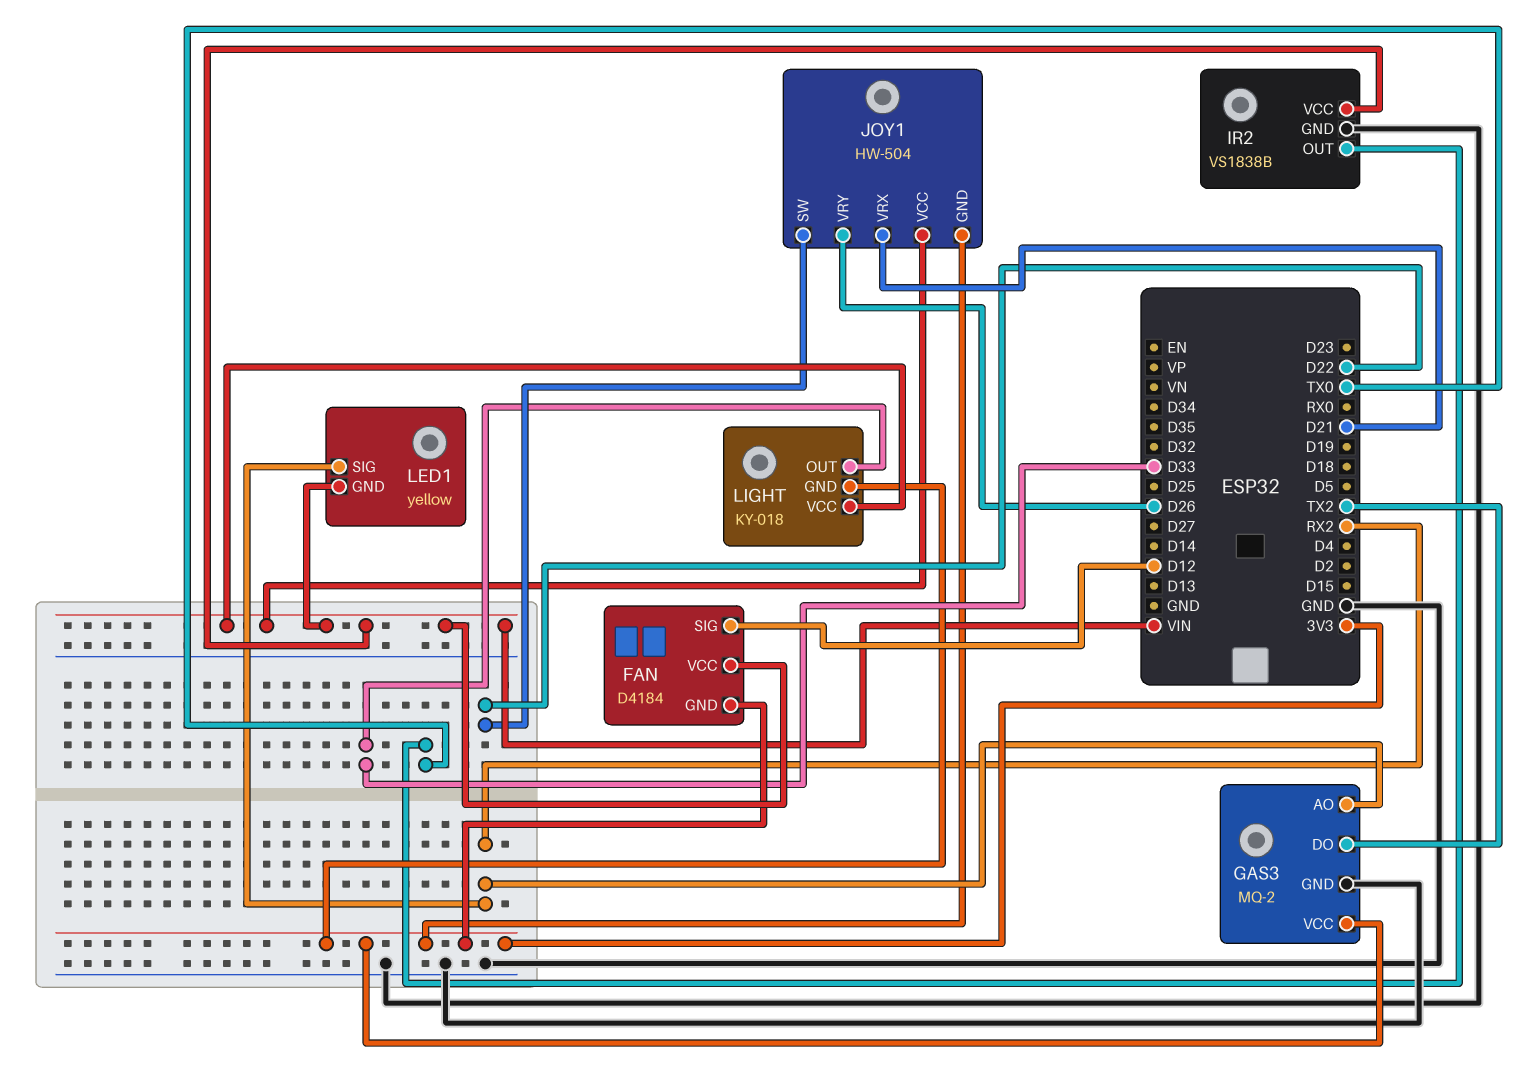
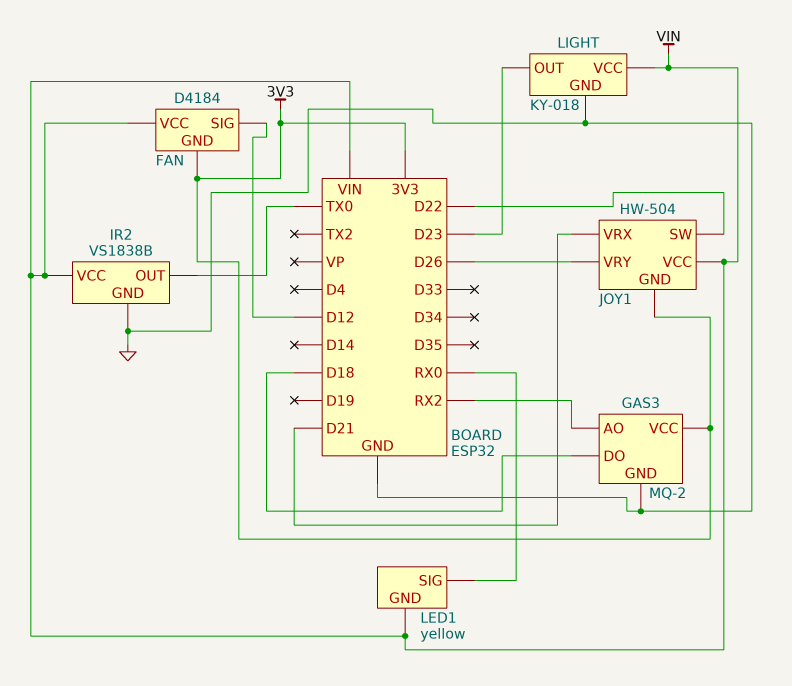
GAS3 pin DO: TX2 -> D18
LED1 pin SIG: RX2 -> RX0
LIGHT pin GND: 3V3 -> GND
LIGHT pin OUT: D33 -> D23

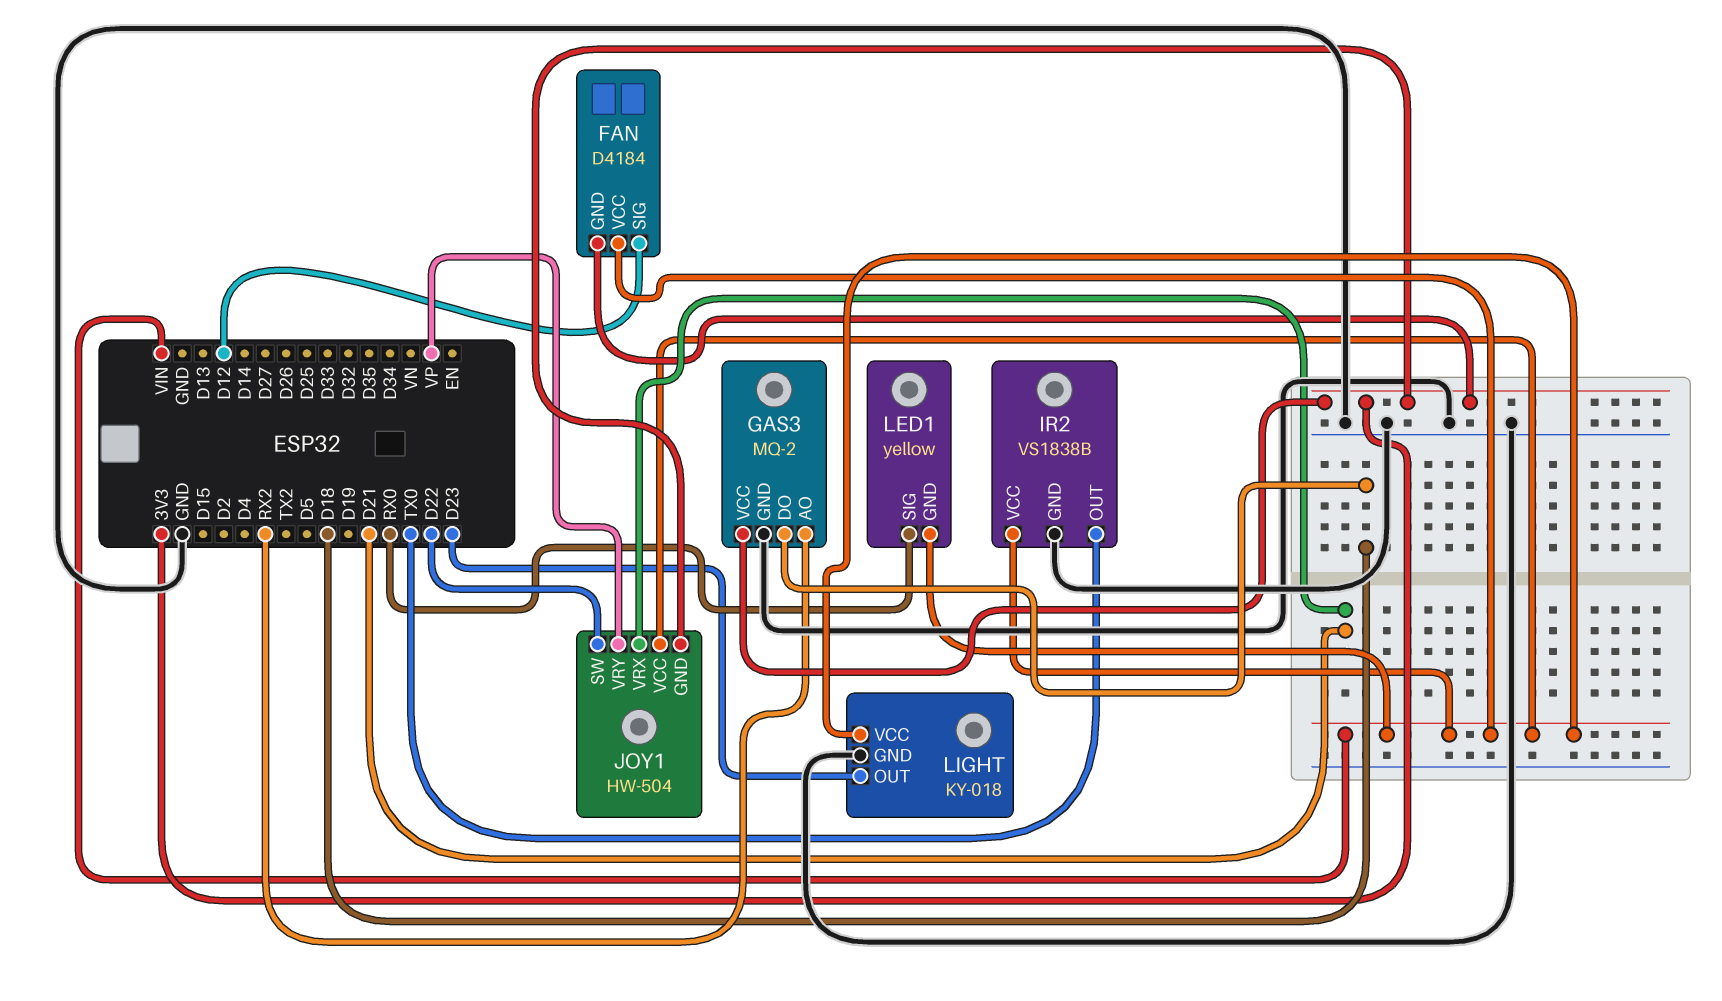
JOY1 pin VRY: D26 -> VP

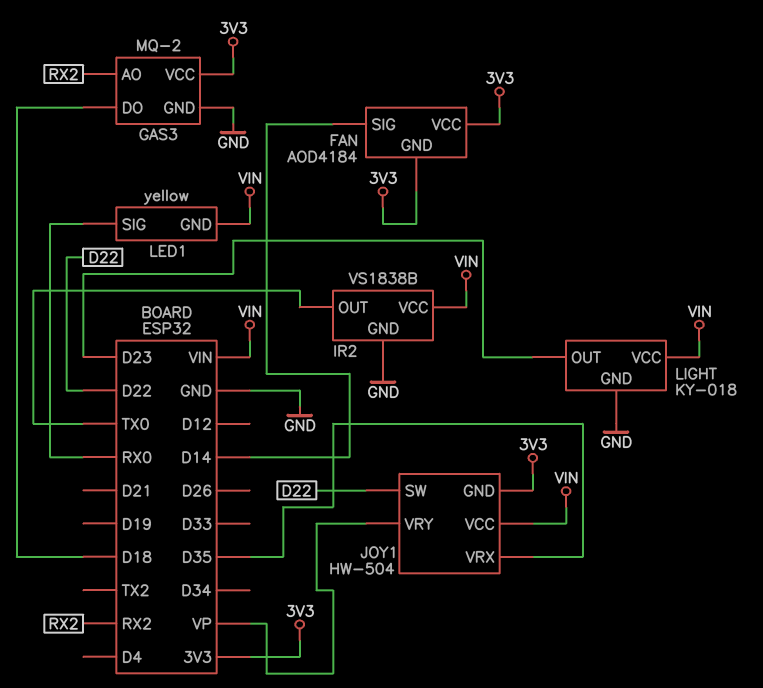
FAN: D4184 -> AOD4184
FAN pin SIG: D12 -> D14
FAN pin VCC: VIN -> 3V3
JOY1 pin VRX: D21 -> D35

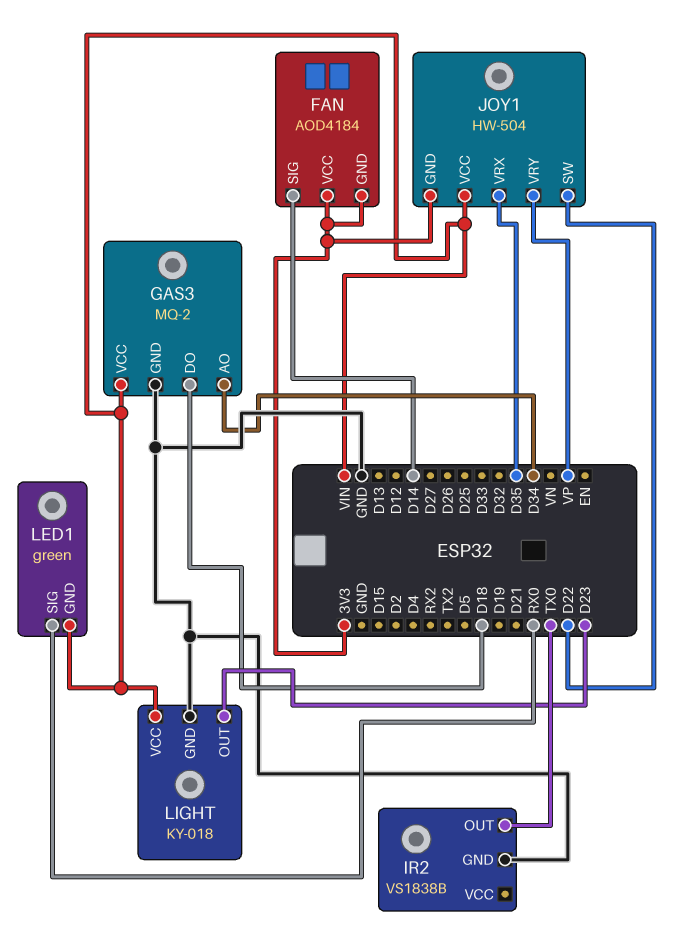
GAS3 pin AO: RX2 -> D34
GAS3 pin VCC: 3V3 -> VIN
IR2 pin VCC: VIN -> none
LED1: yellow -> green

